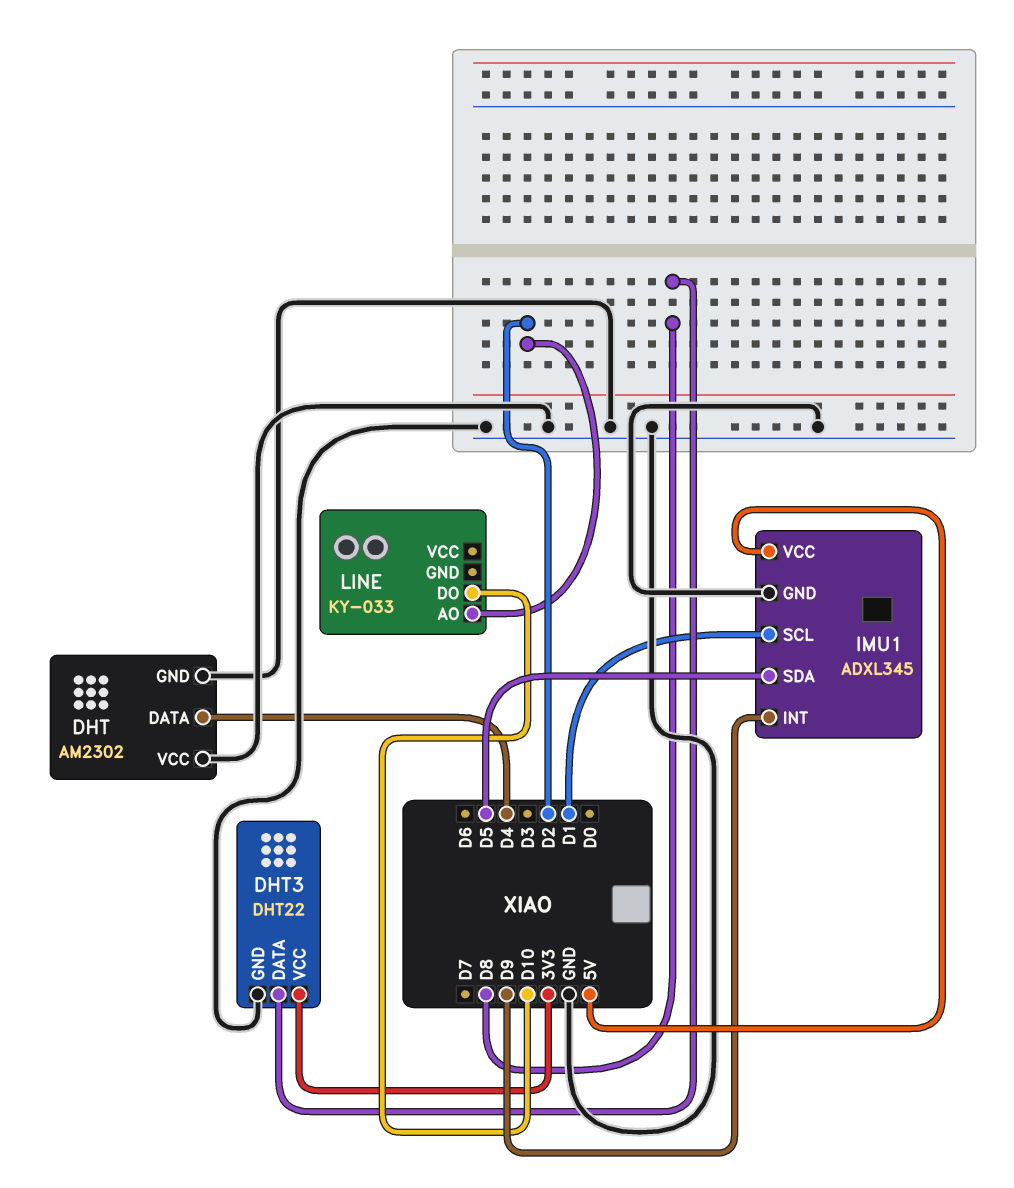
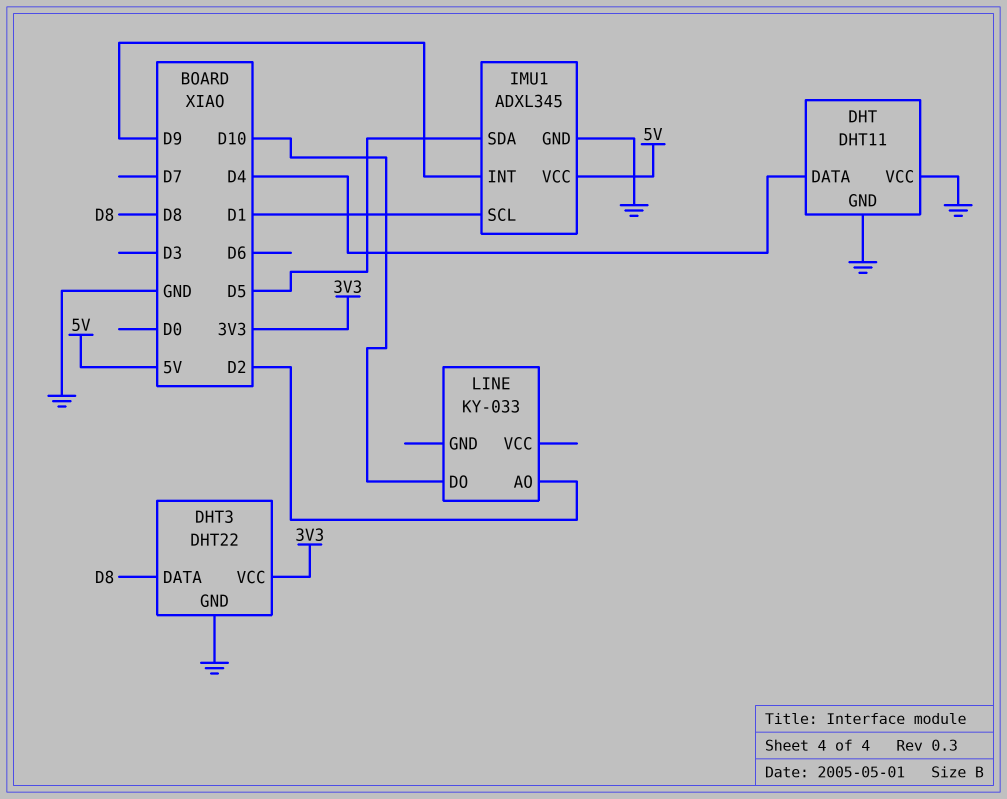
DHT: AM2302 -> DHT11

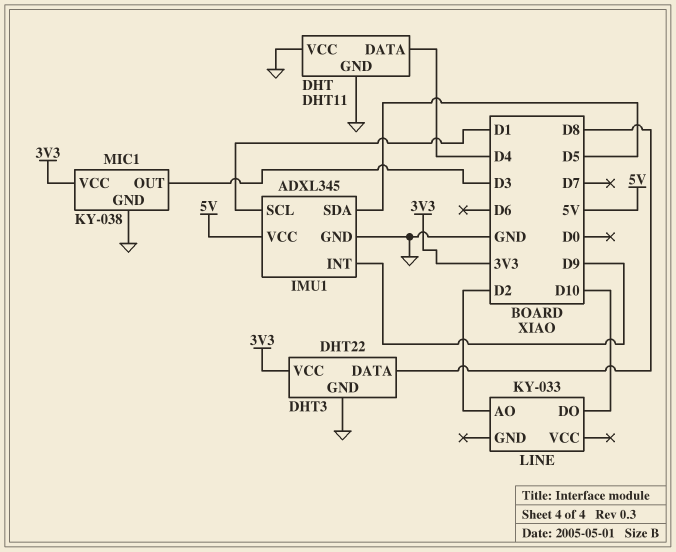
MIC1: none -> KY-038
MIC1 pin GND: none -> GND
MIC1 pin OUT: none -> D3
MIC1 pin VCC: none -> 3V3

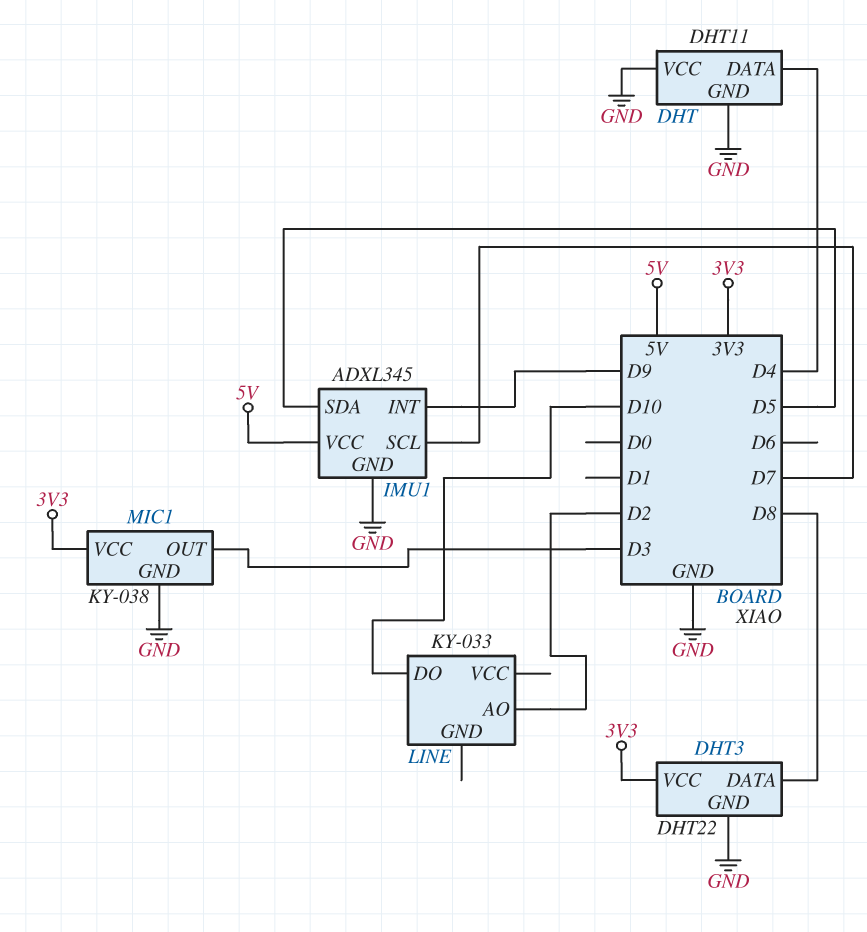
IMU1 pin SCL: D1 -> D7

